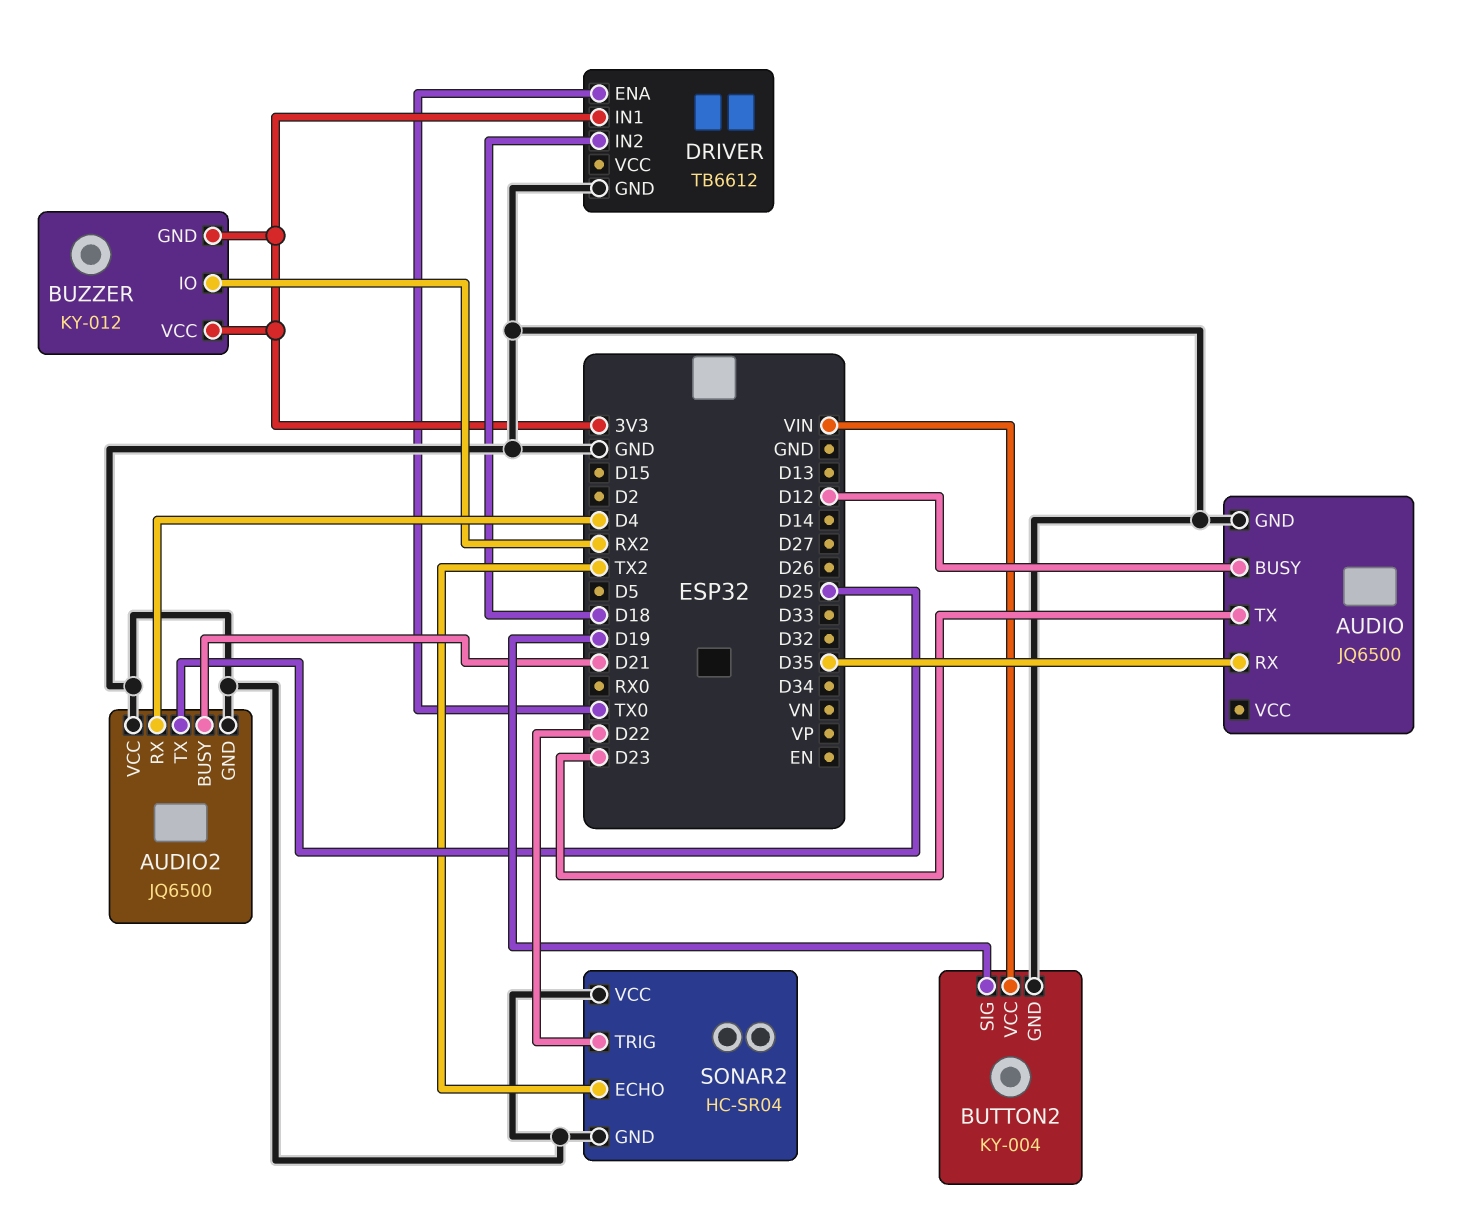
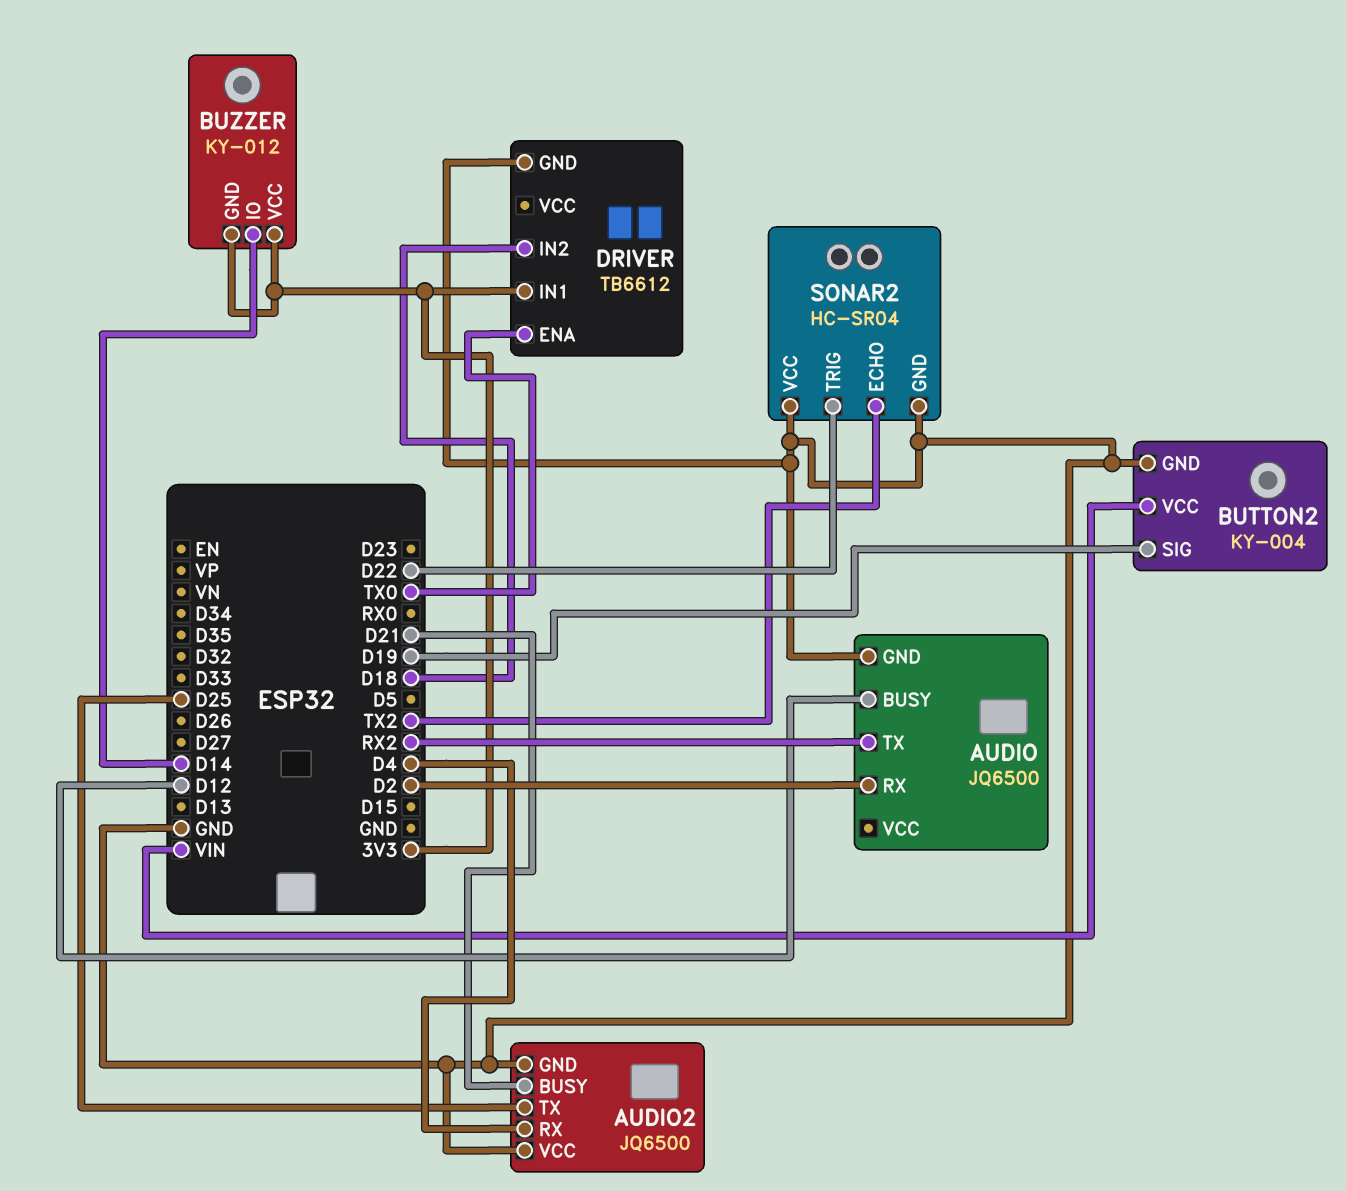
AUDIO pin RX: D35 -> D2
AUDIO pin TX: D23 -> RX2
BUZZER pin IO: RX2 -> D14

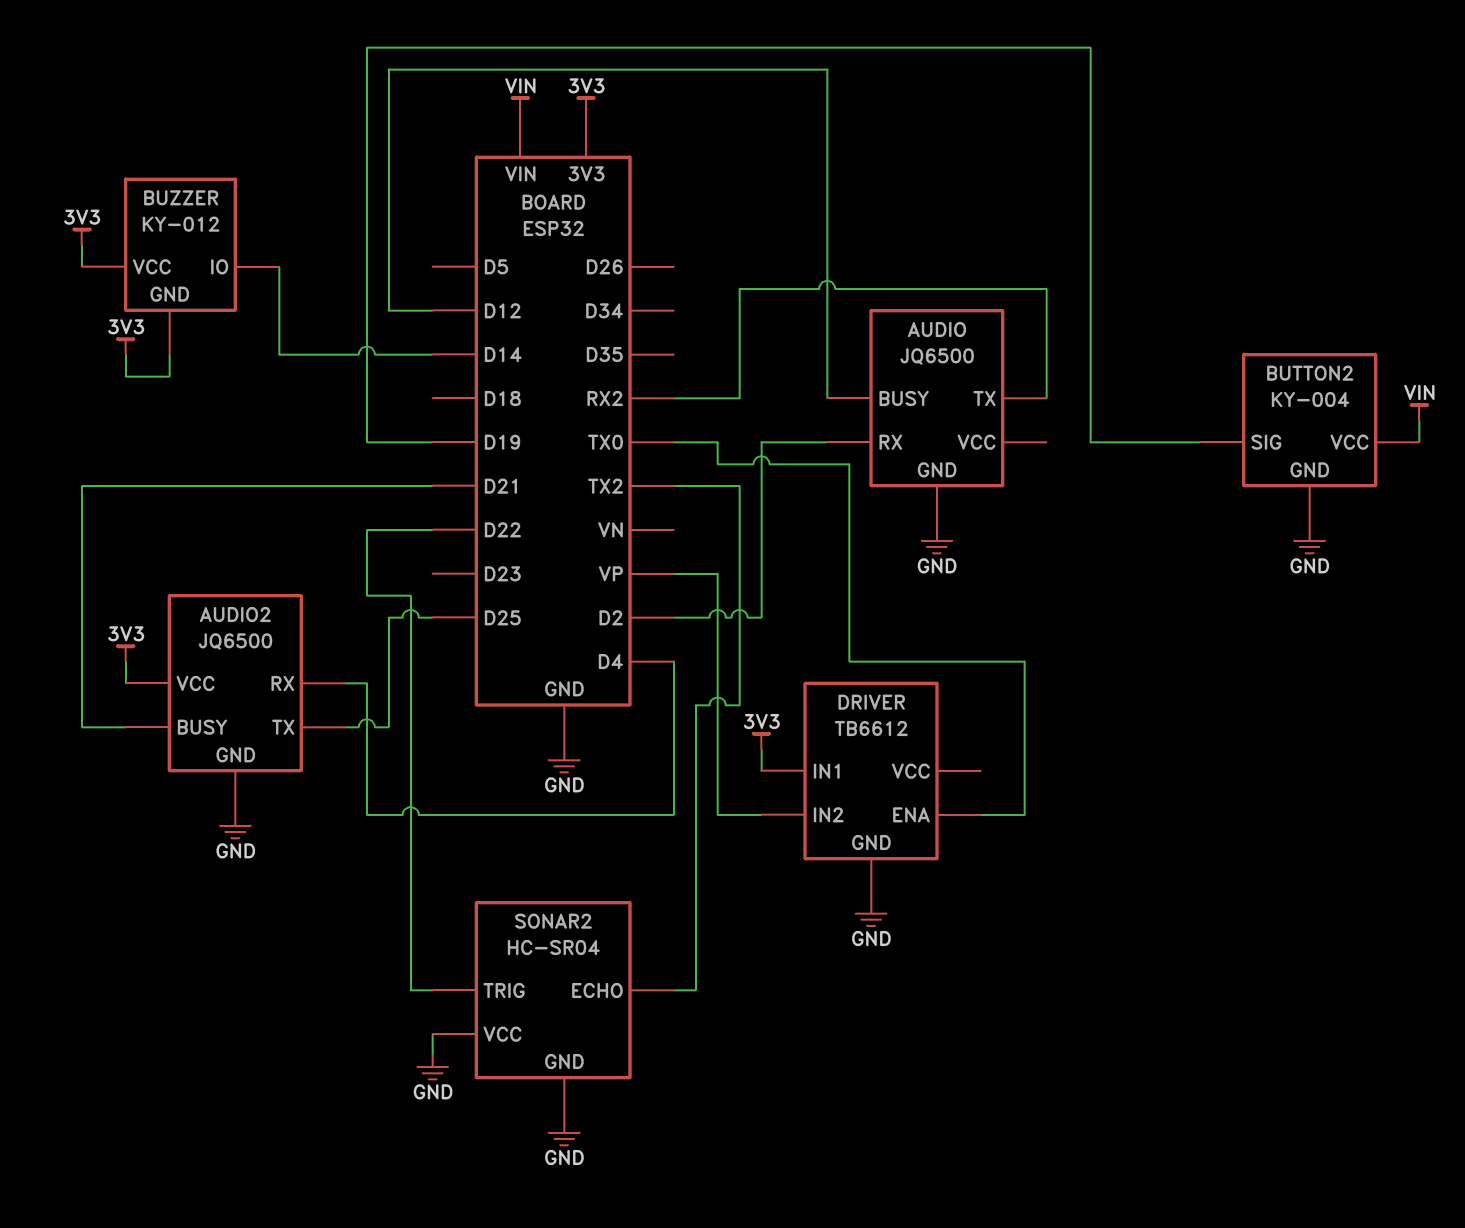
AUDIO2 pin VCC: GND -> 3V3
DRIVER pin IN2: D18 -> VP

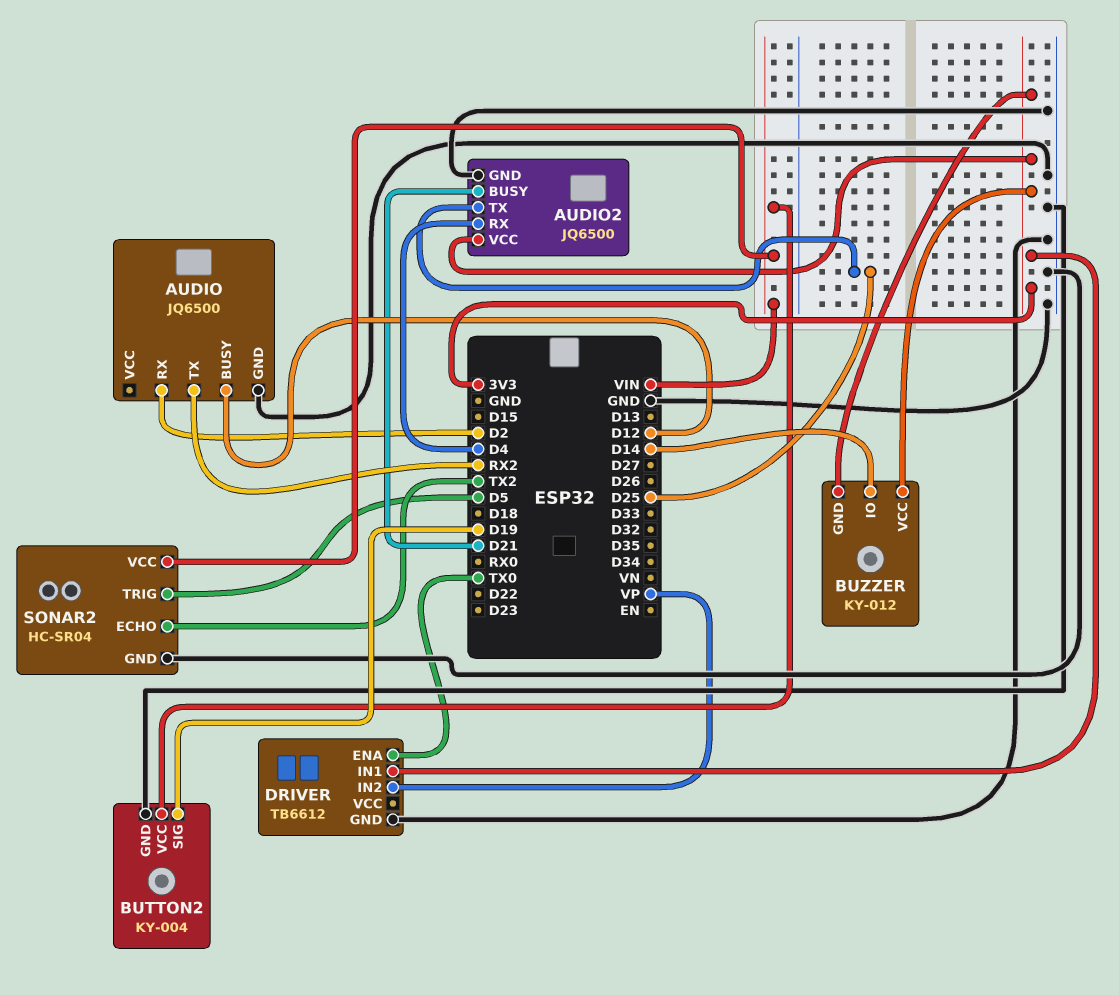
SONAR2 pin TRIG: D22 -> D5
SONAR2 pin VCC: GND -> VIN

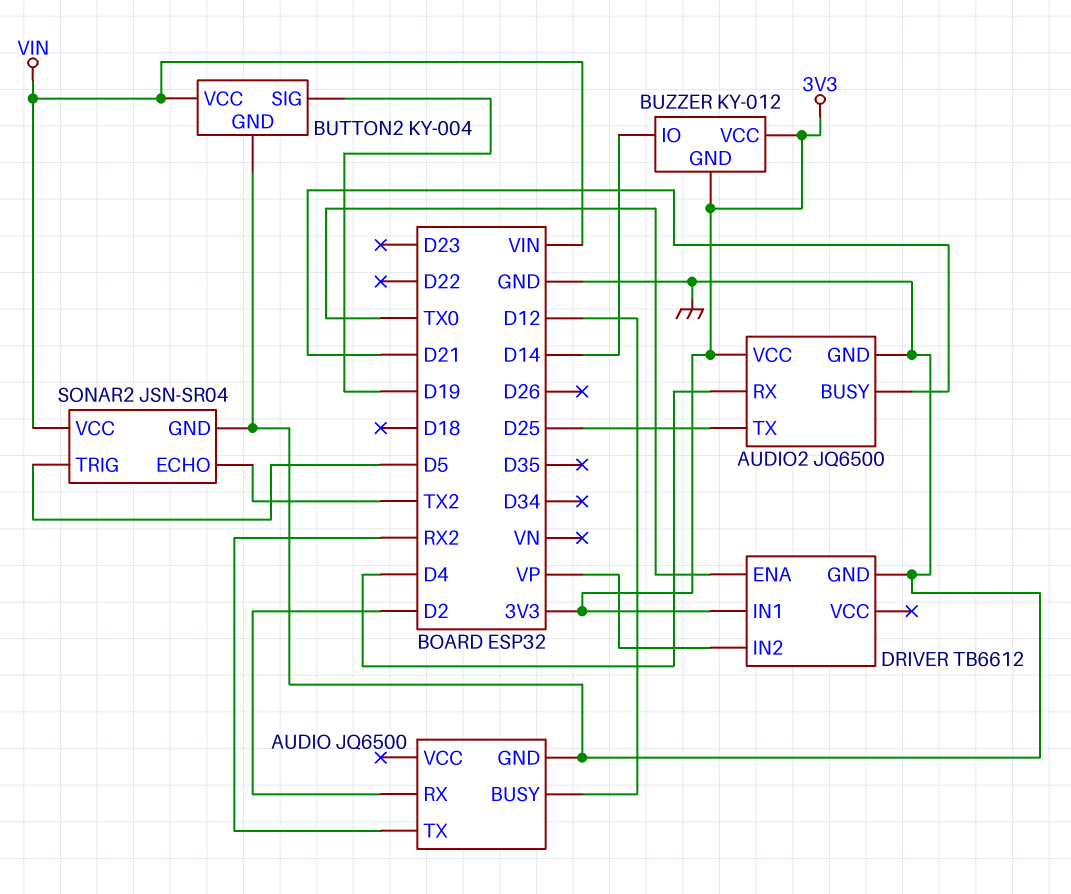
SONAR2: HC-SR04 -> JSN-SR04

